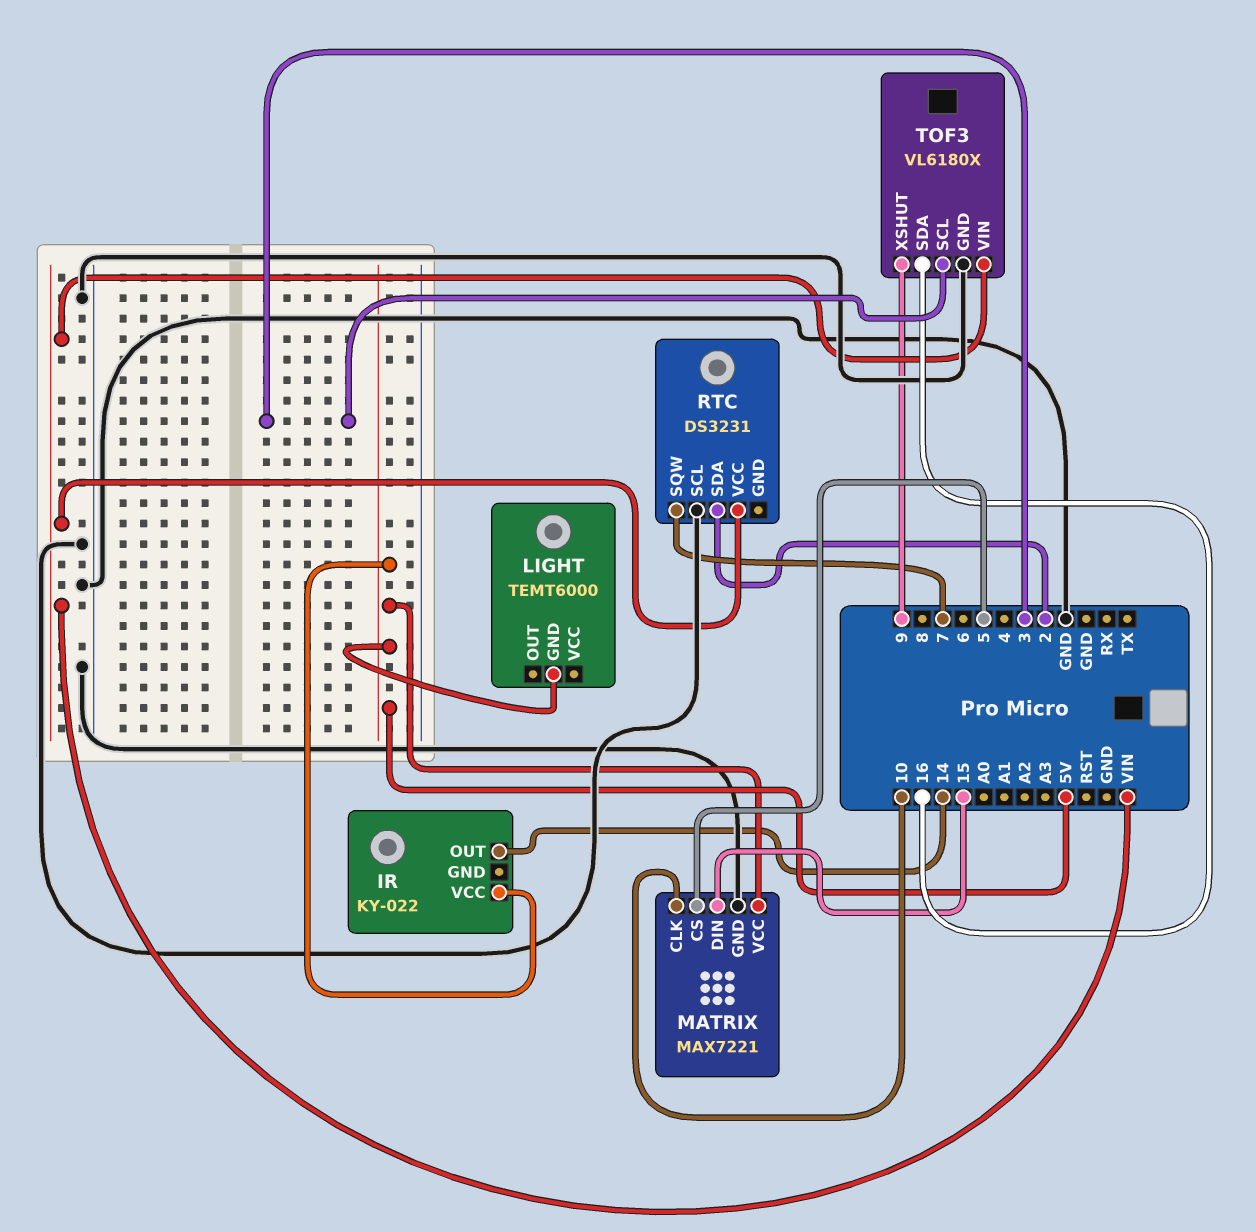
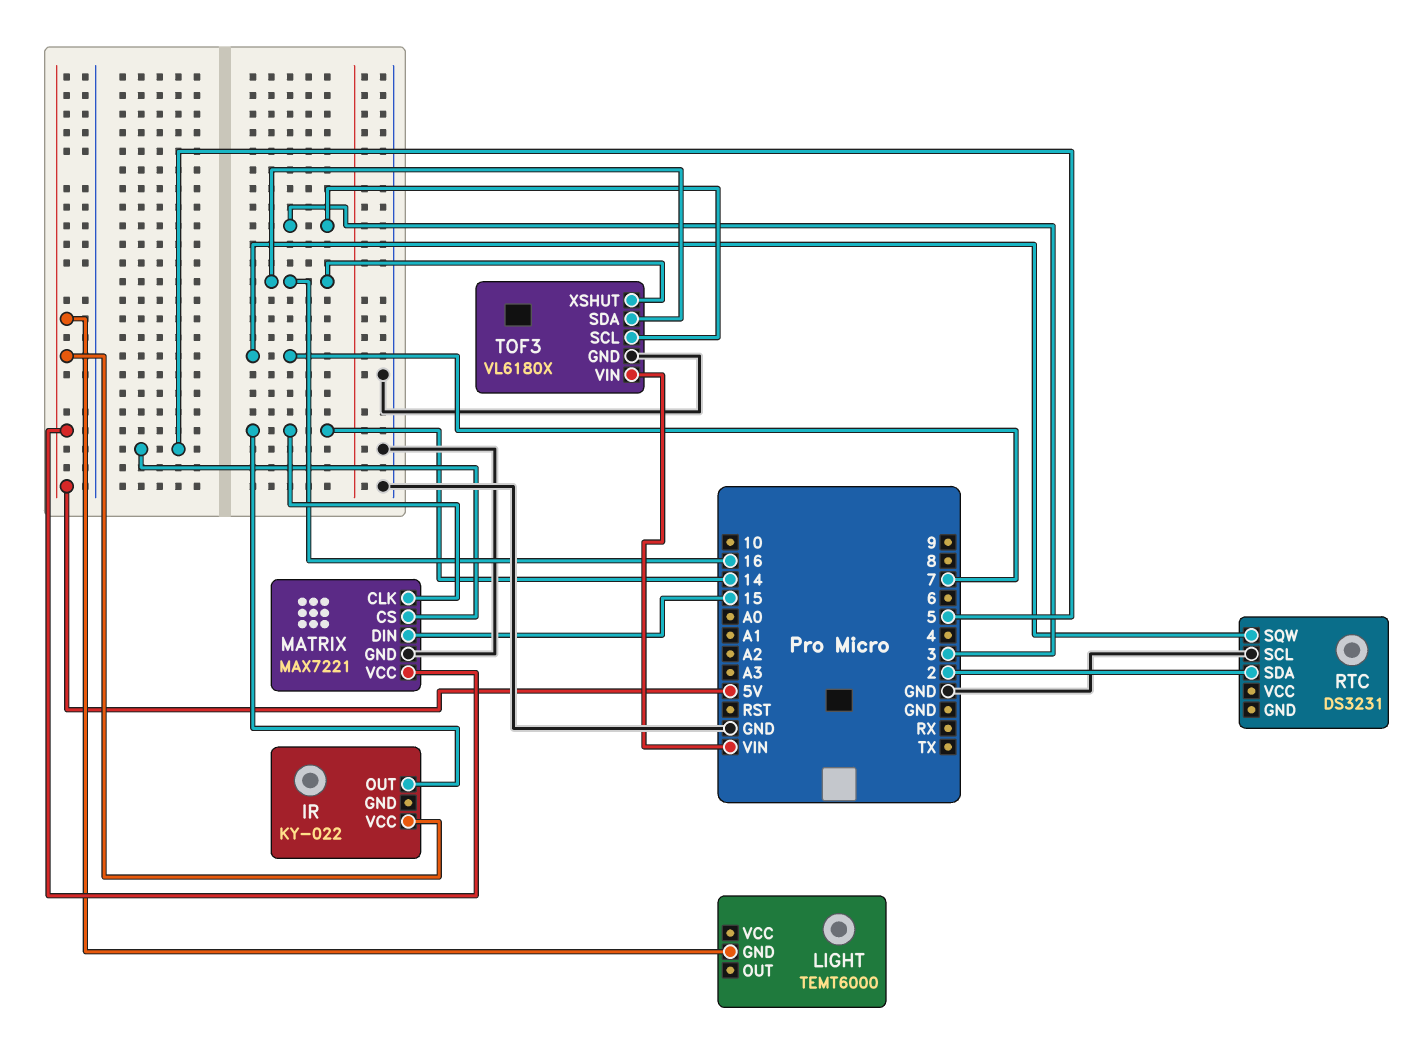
MATRIX pin CLK: 10 -> 14
RTC pin VCC: VIN -> none
TOF3 pin XSHUT: 9 -> 16

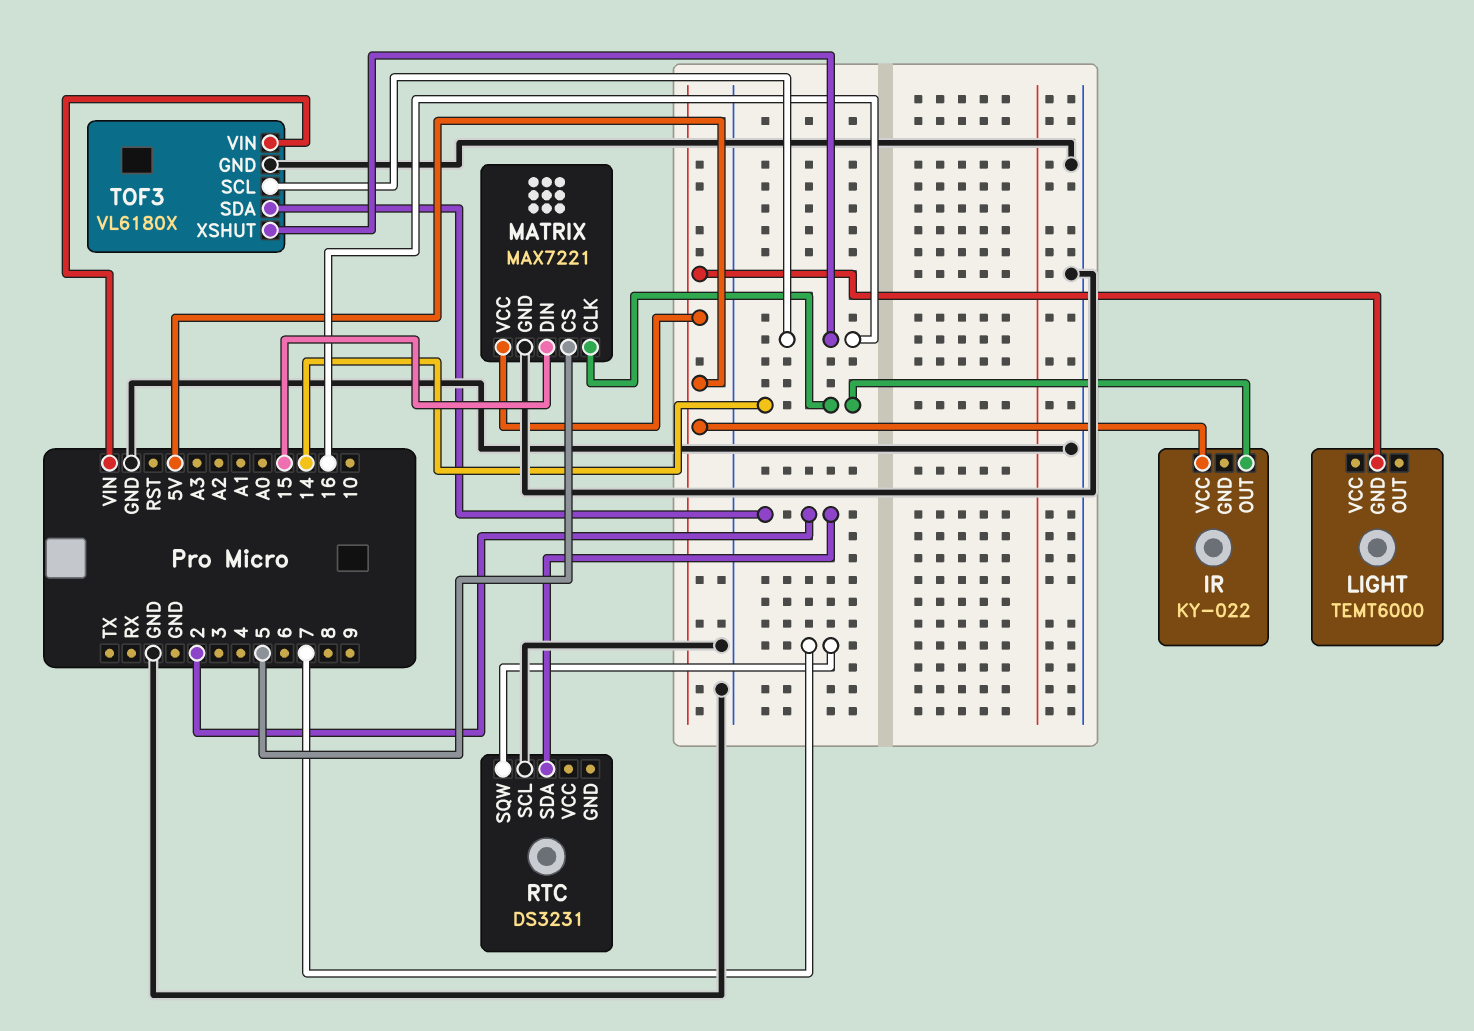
TOF3 pin SCL: 3 -> 16
TOF3 pin SDA: 16 -> 2

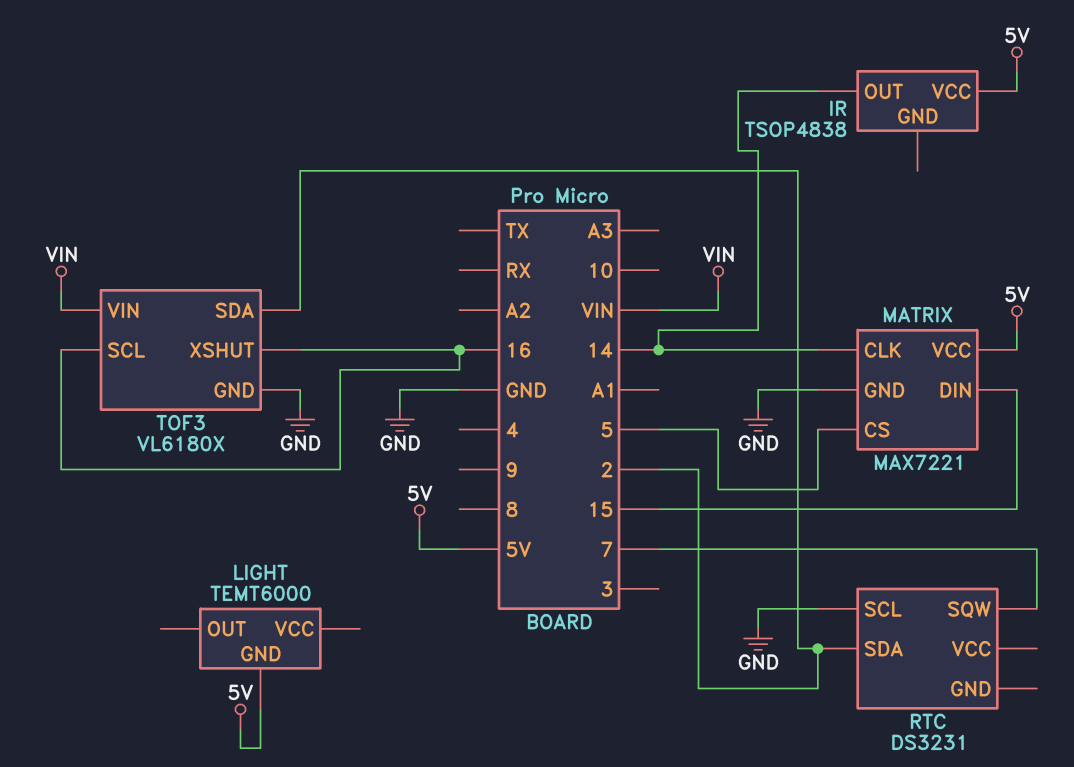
IR: KY-022 -> TSOP4838

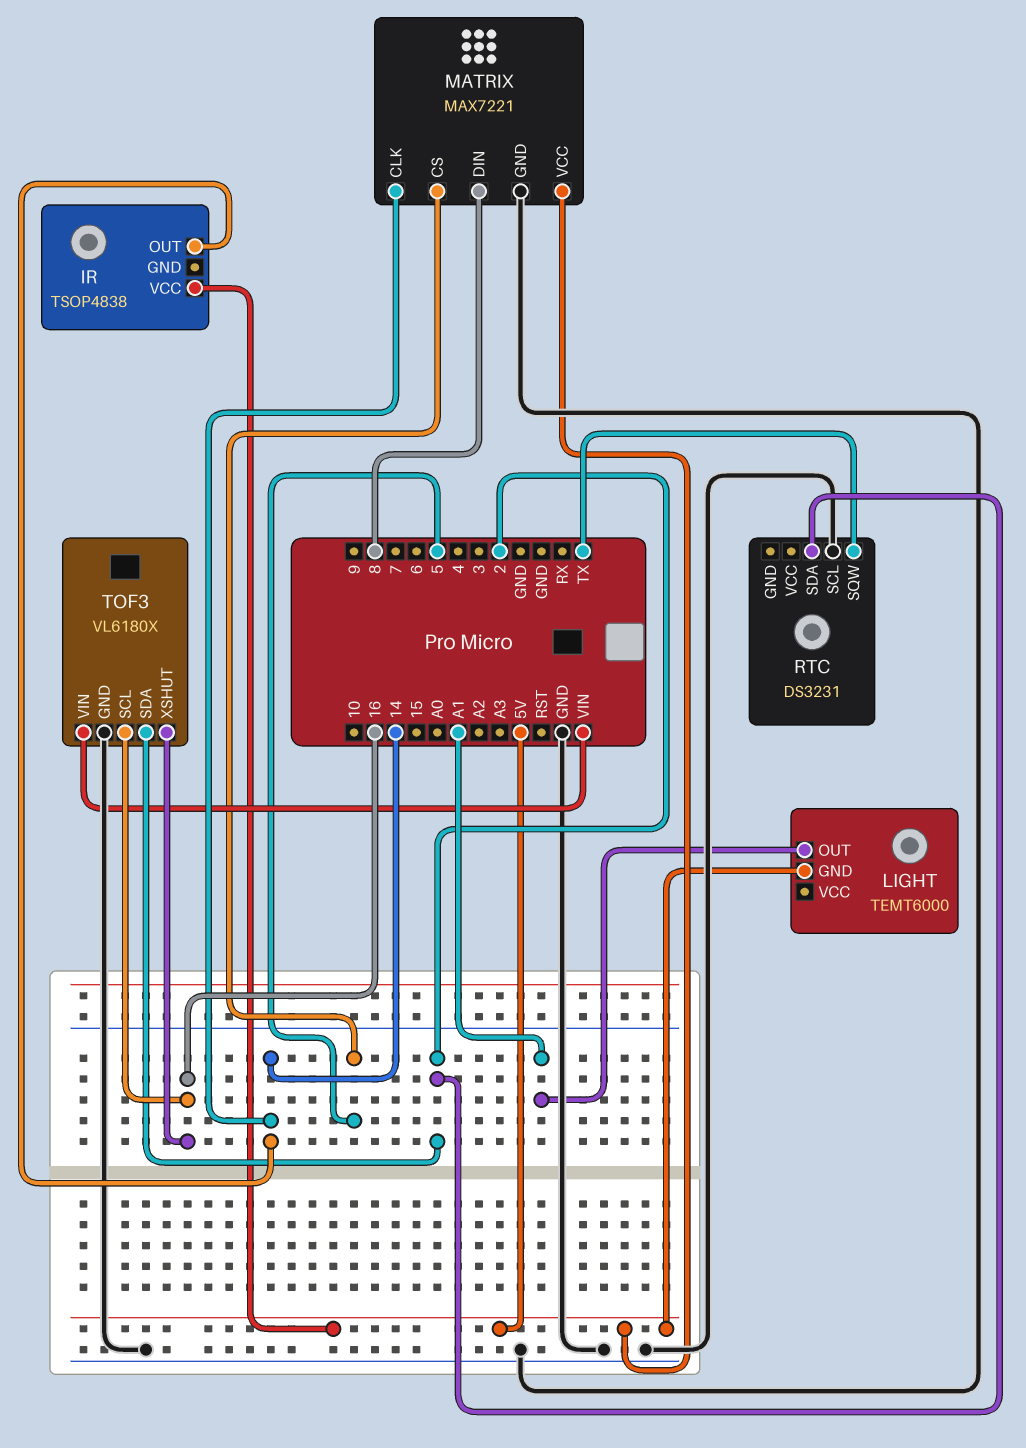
LIGHT pin OUT: none -> A1
MATRIX pin DIN: 15 -> 8
RTC pin SQW: 7 -> TX

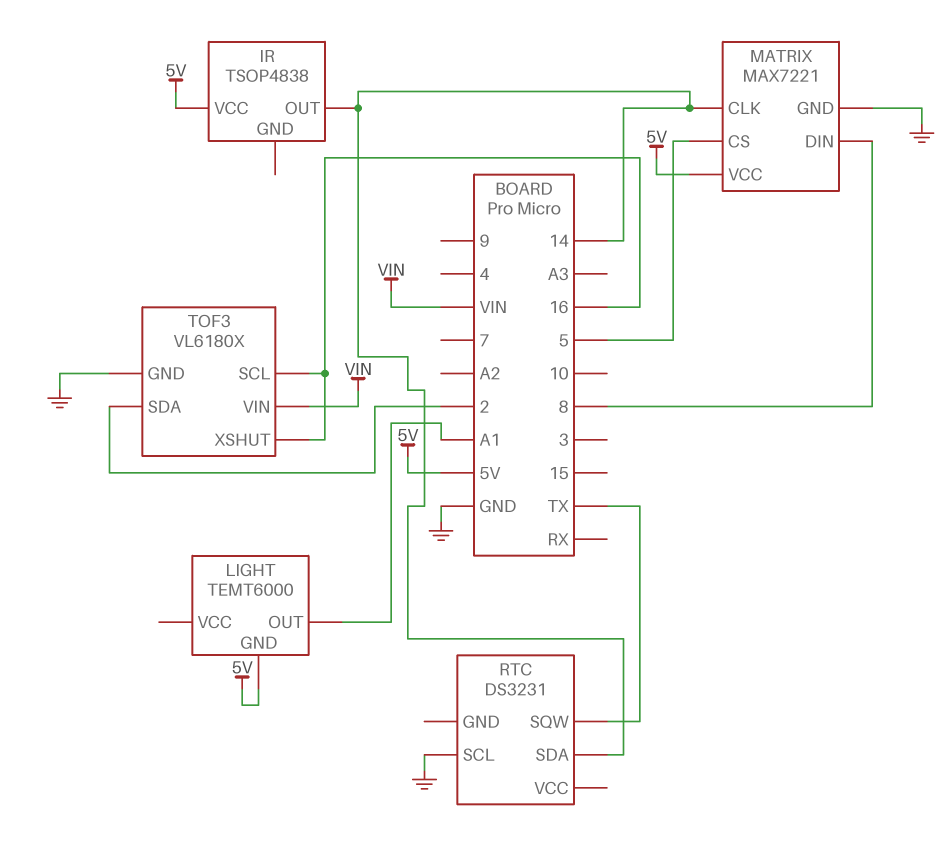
RTC pin SDA: 2 -> 14

